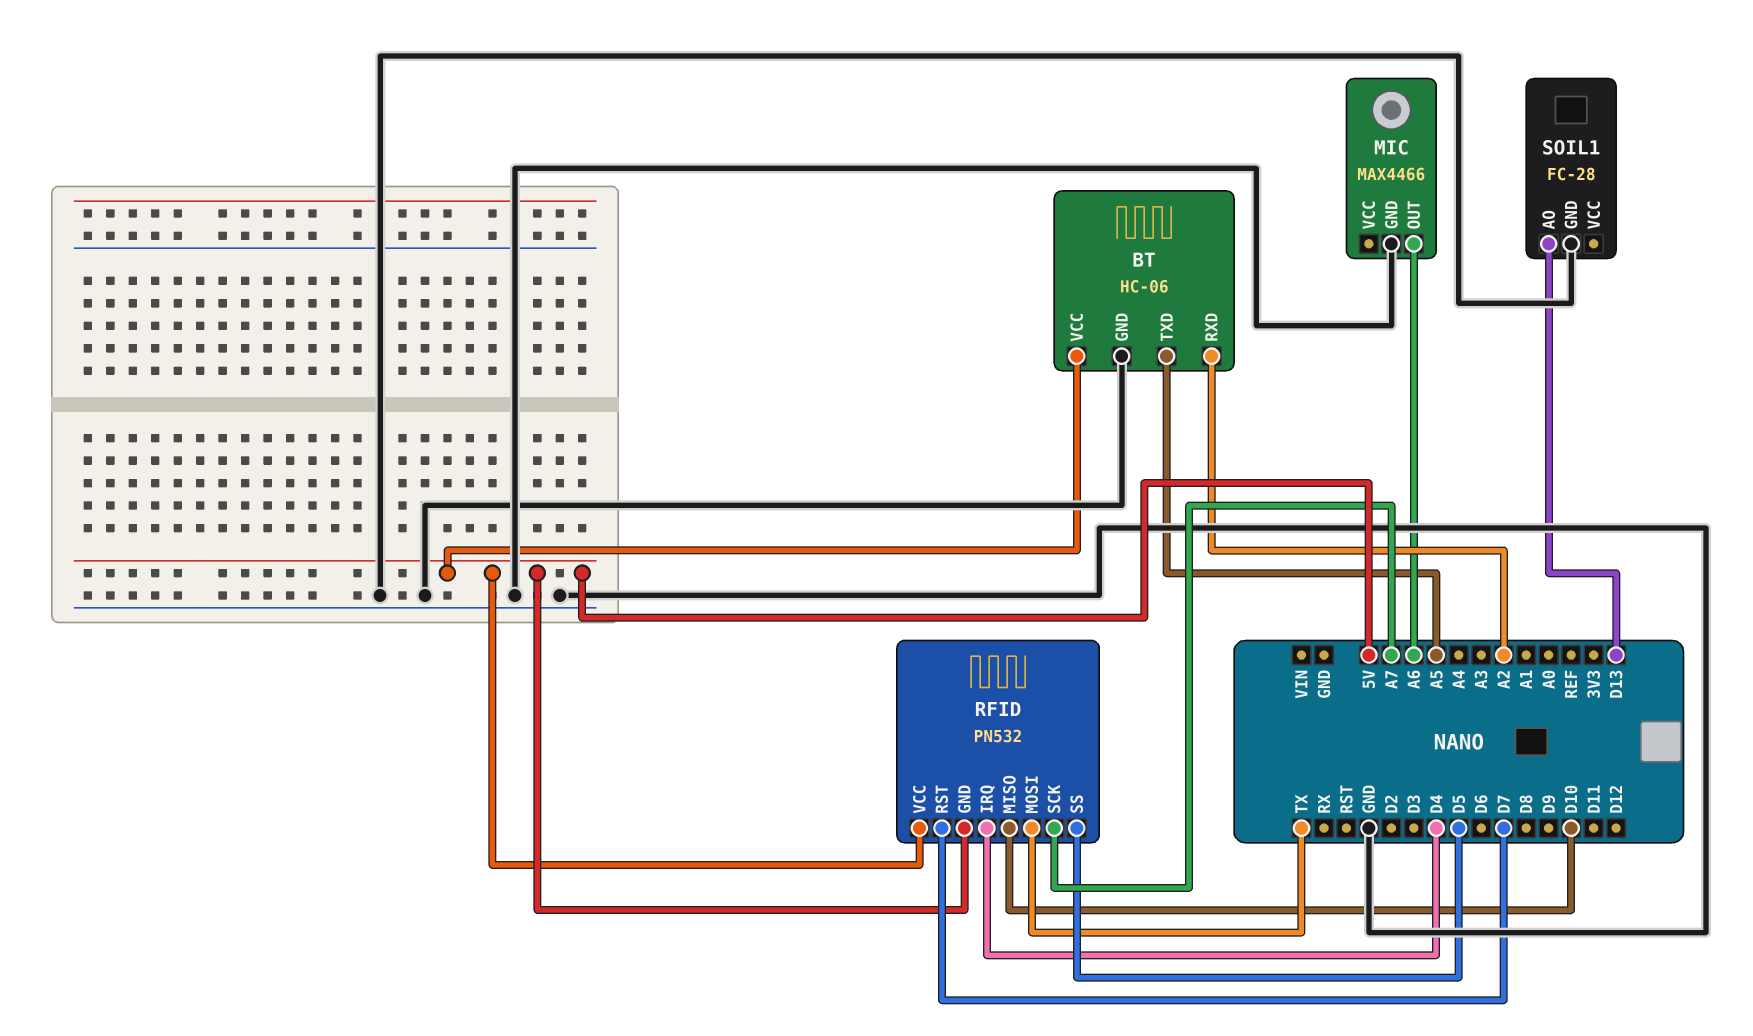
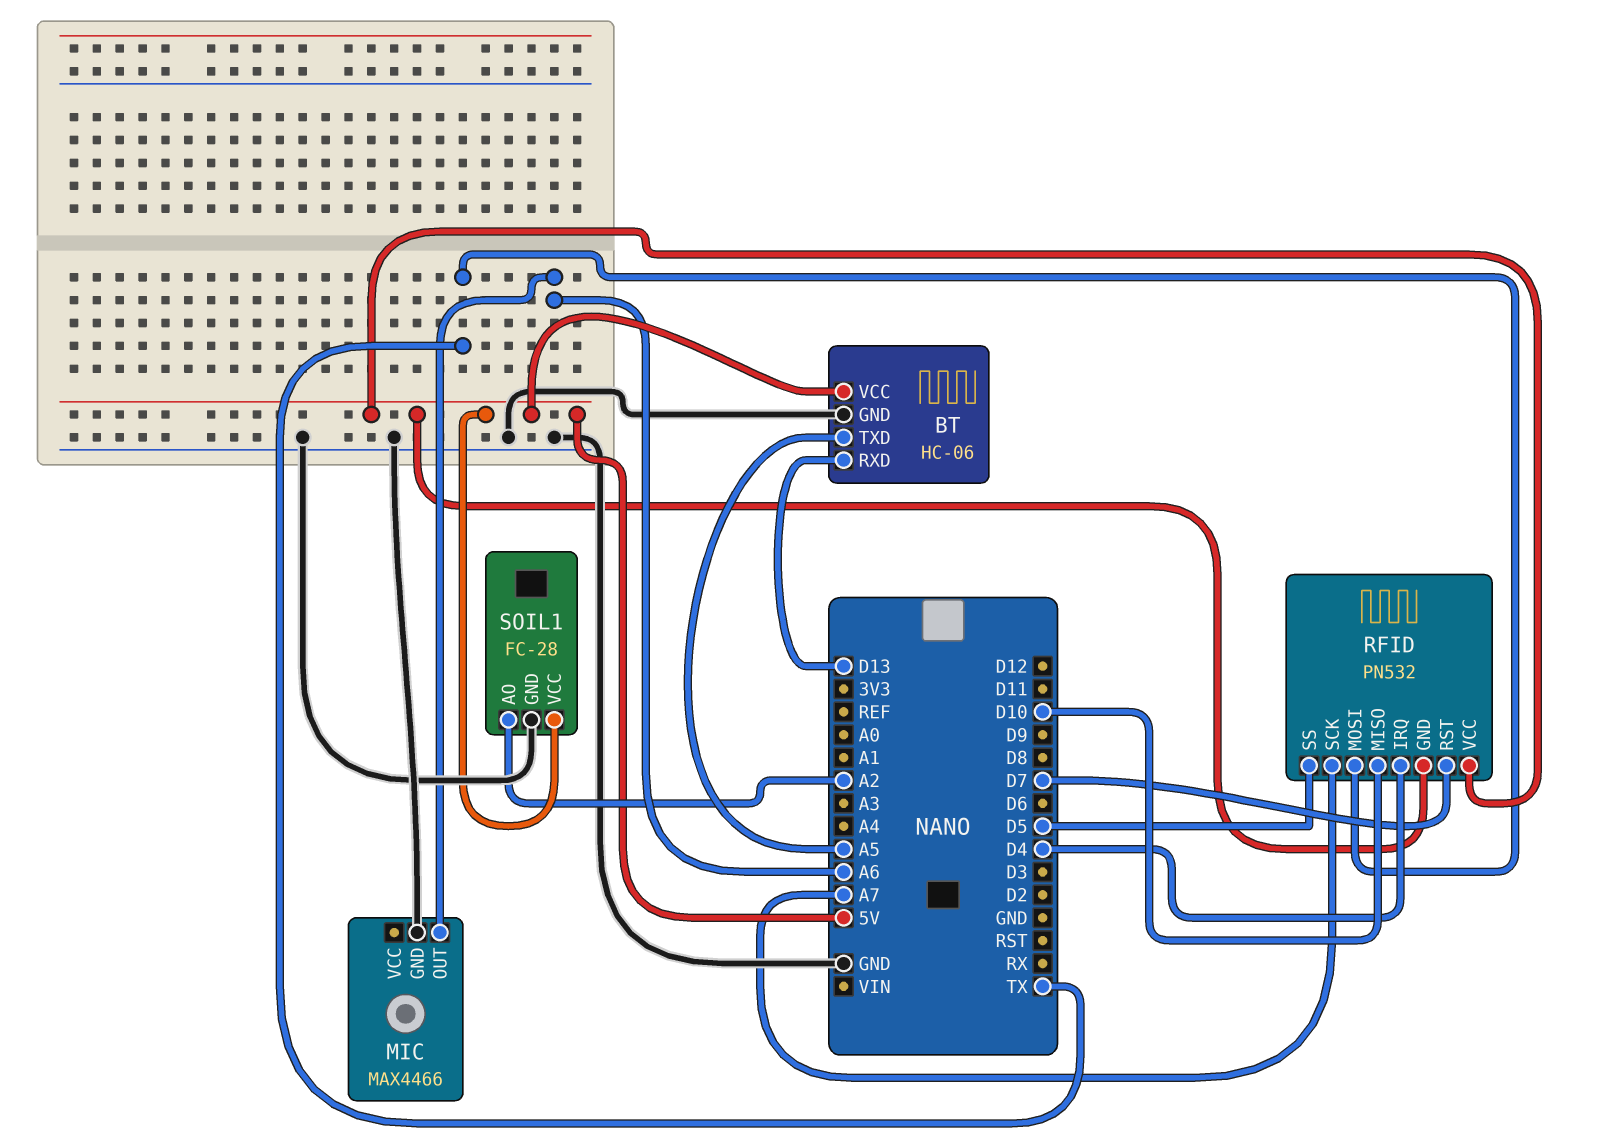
BT pin RXD: A2 -> D13
SOIL1 pin AO: D13 -> A2
SOIL1 pin VCC: none -> 5V

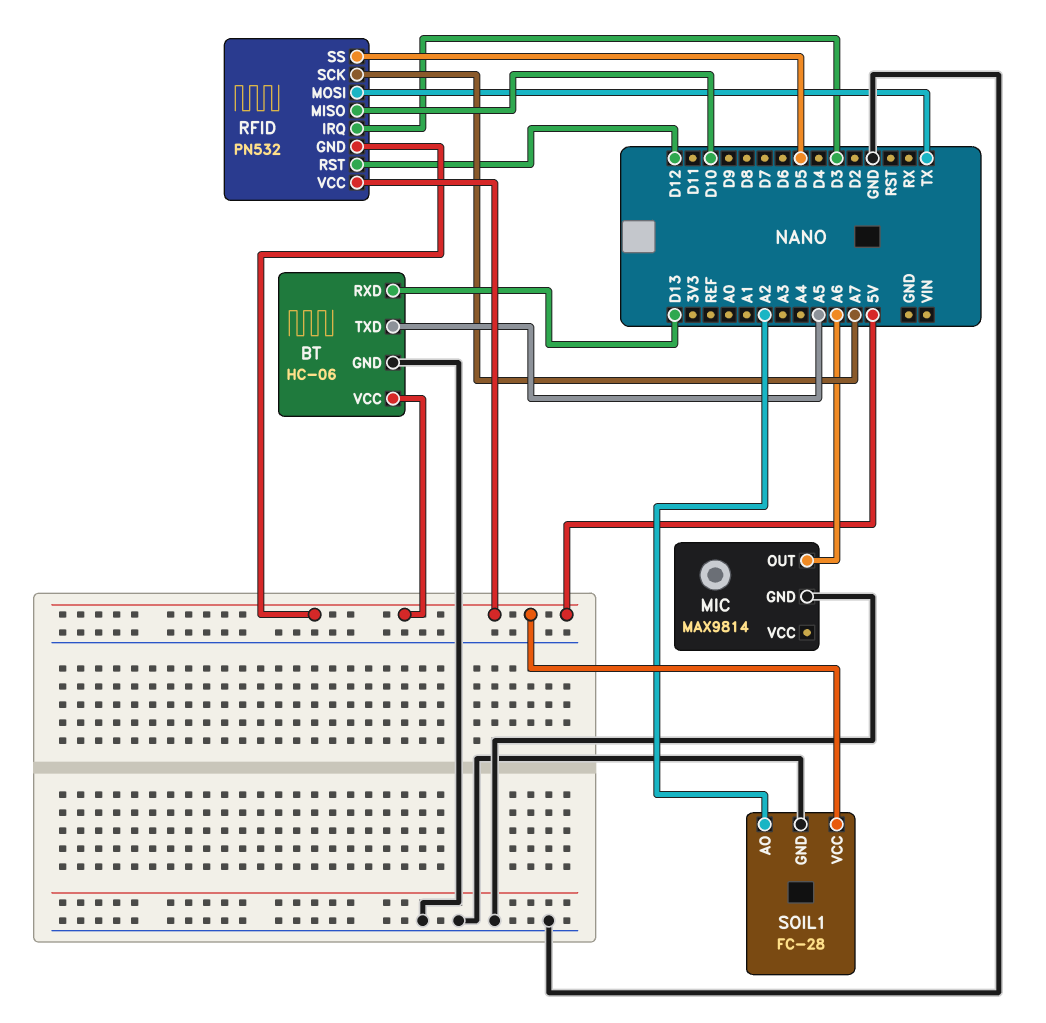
MIC: MAX4466 -> MAX9814
RFID pin IRQ: D4 -> D3
RFID pin RST: D7 -> D12

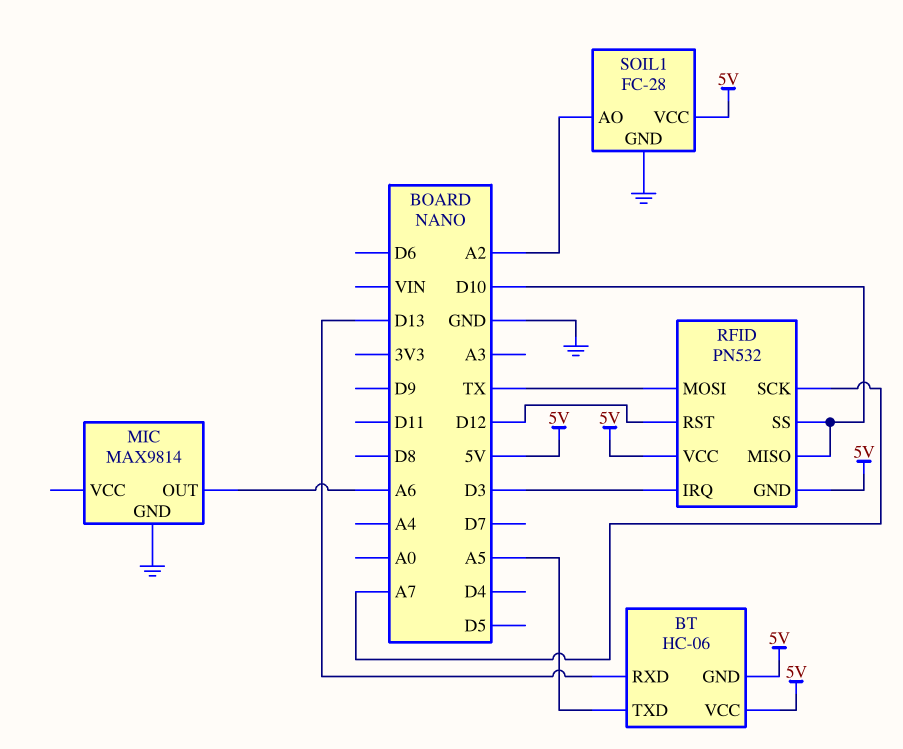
BT pin GND: GND -> 5V
RFID pin SS: D5 -> D10

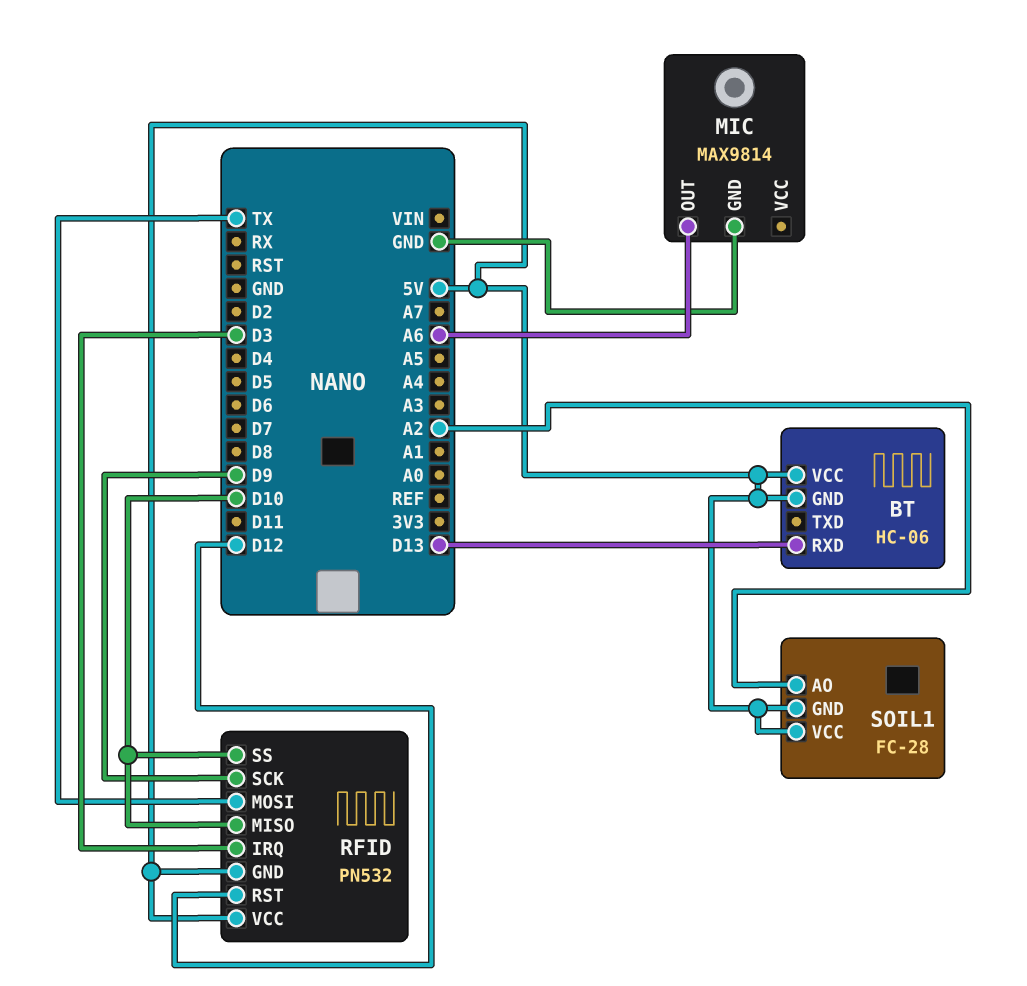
BT pin TXD: A5 -> none
RFID pin SCK: A7 -> D9
SOIL1 pin GND: GND -> 5V

